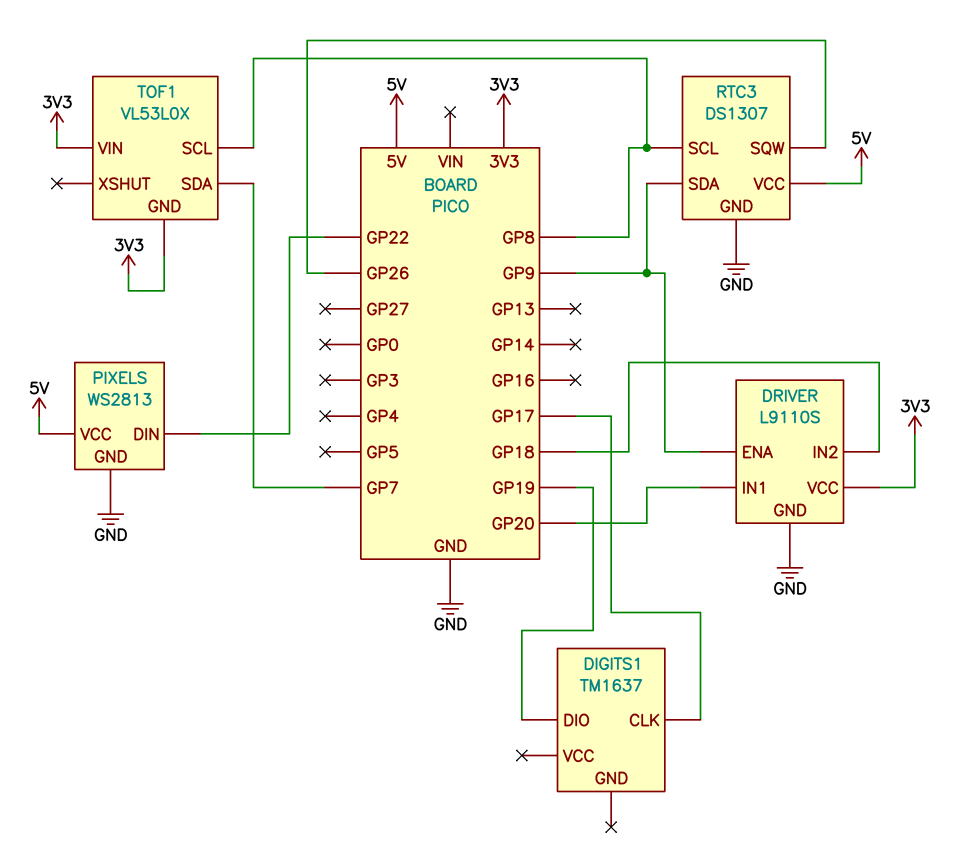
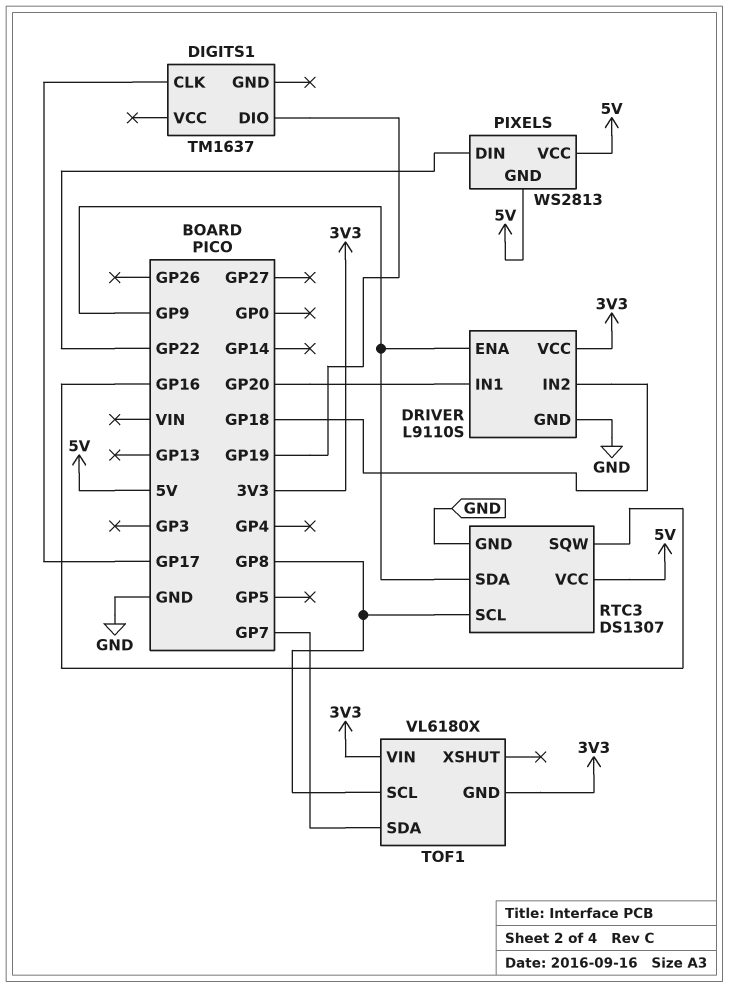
PIXELS pin GND: GND -> 5V
RTC3 pin SQW: GP26 -> GP16
TOF1: VL53L0X -> VL6180X

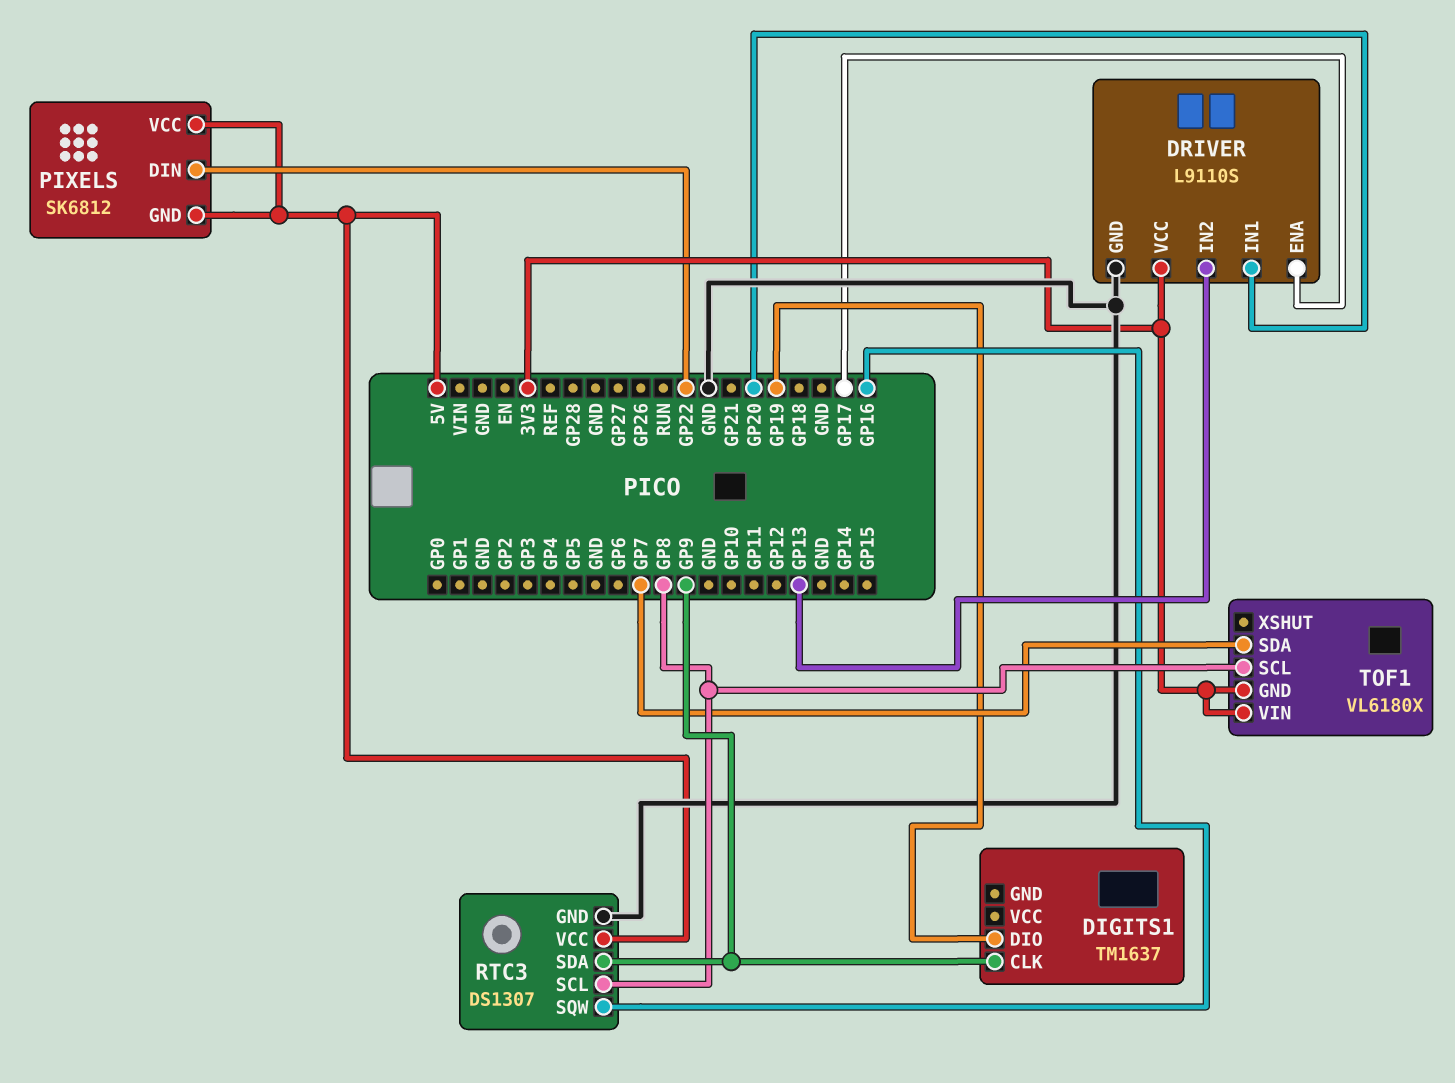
DIGITS1 pin CLK: GP17 -> GP9
DRIVER pin ENA: GP9 -> GP17
DRIVER pin IN2: GP18 -> GP13
PIXELS: WS2813 -> SK6812

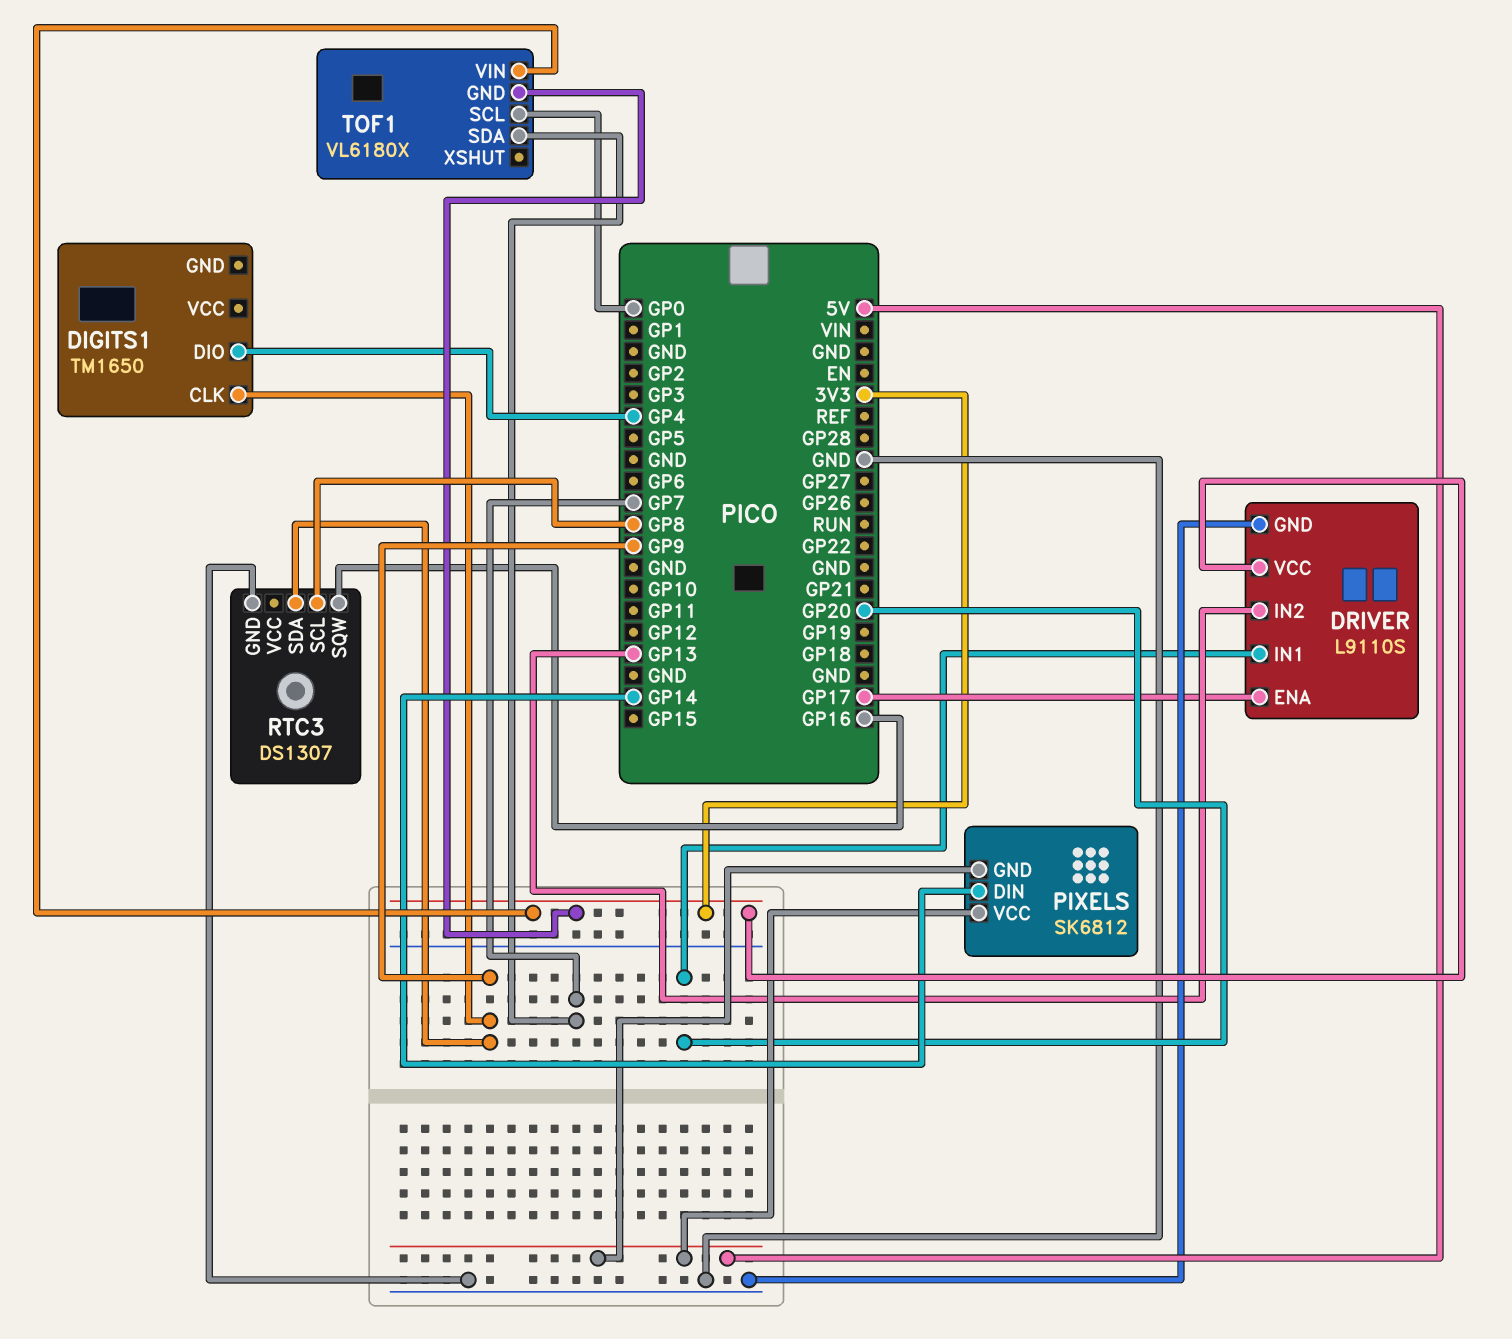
DIGITS1: TM1637 -> TM1650
DIGITS1 pin DIO: GP19 -> GP4
PIXELS pin DIN: GP22 -> GP14
RTC3 pin VCC: 5V -> none
TOF1 pin SCL: GP8 -> GP0

